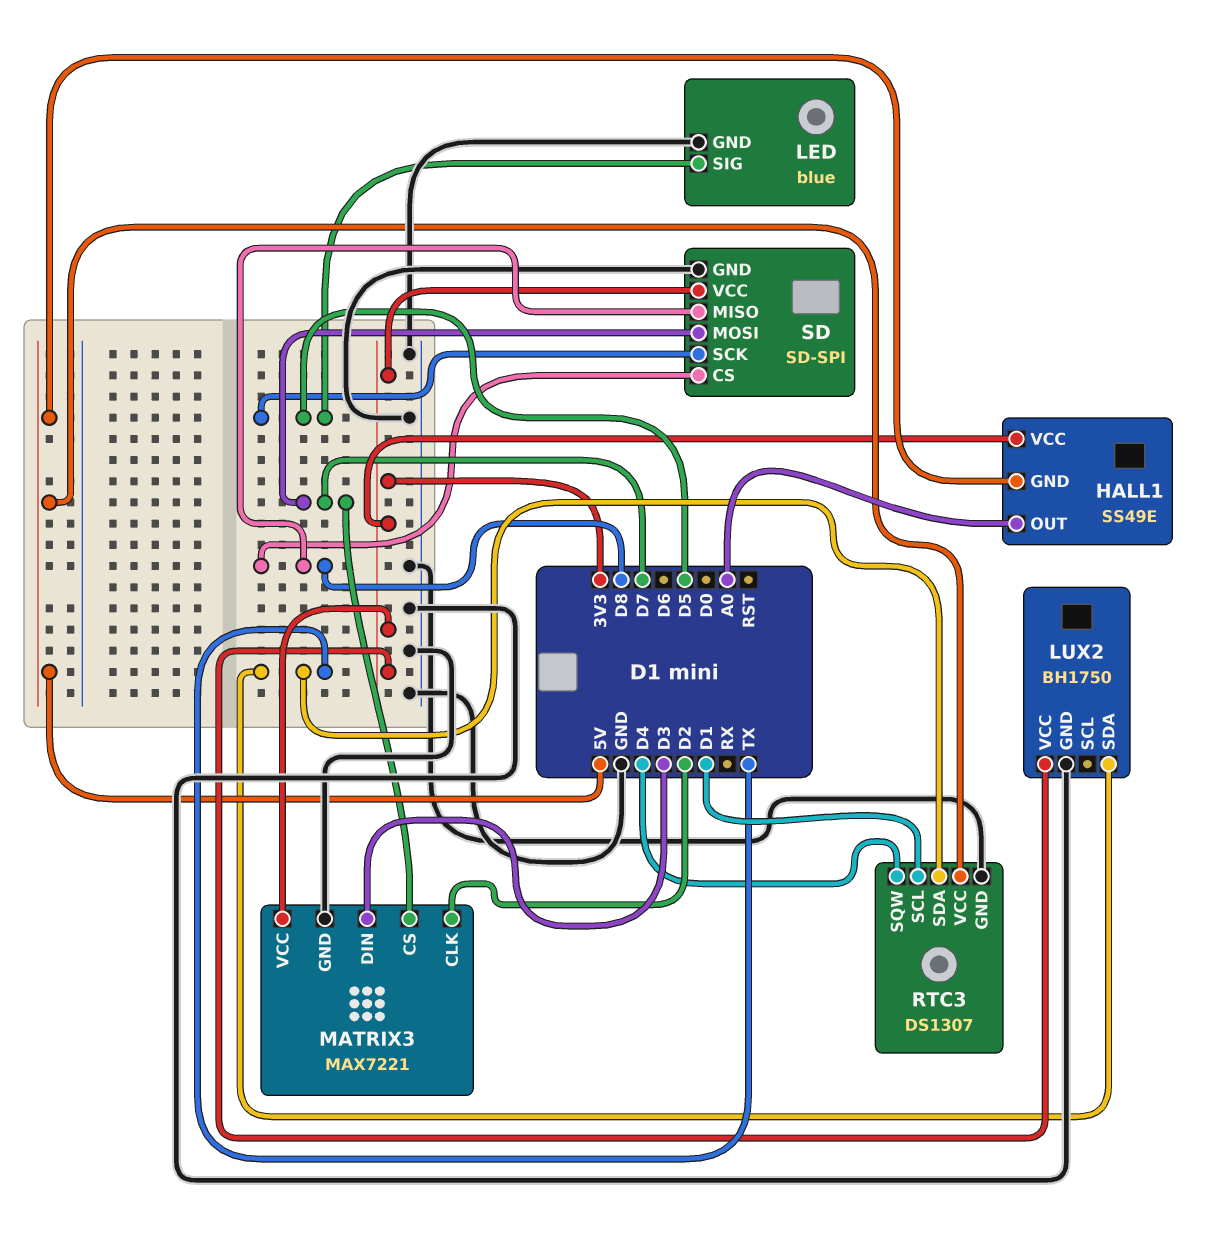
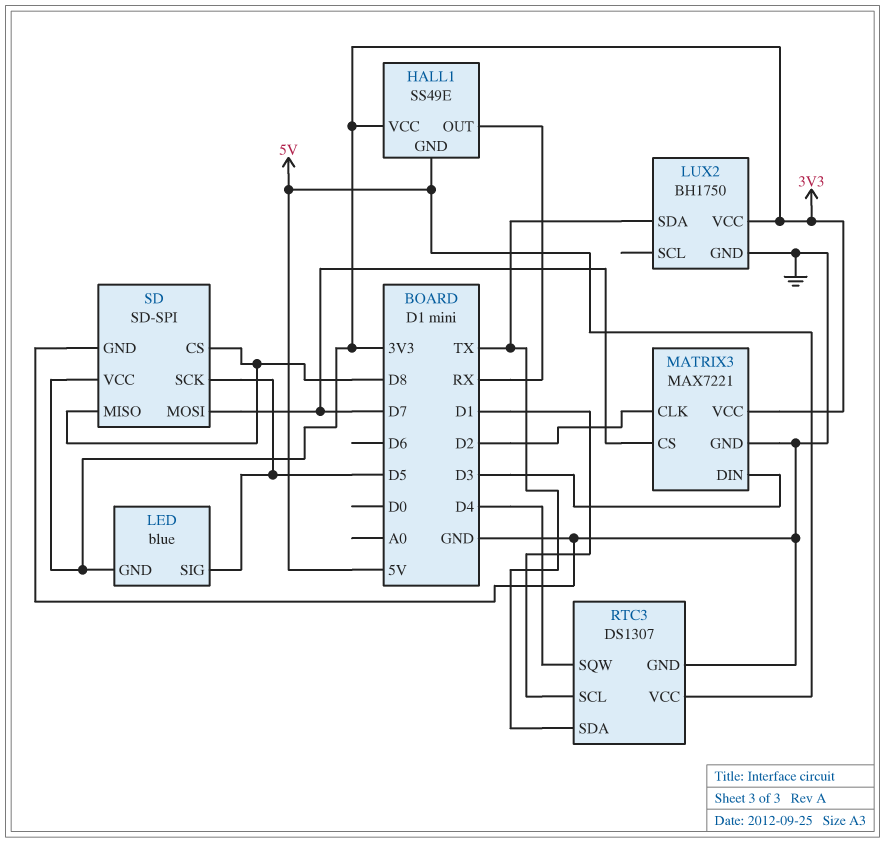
HALL1 pin OUT: A0 -> RX
LED pin GND: GND -> 3V3

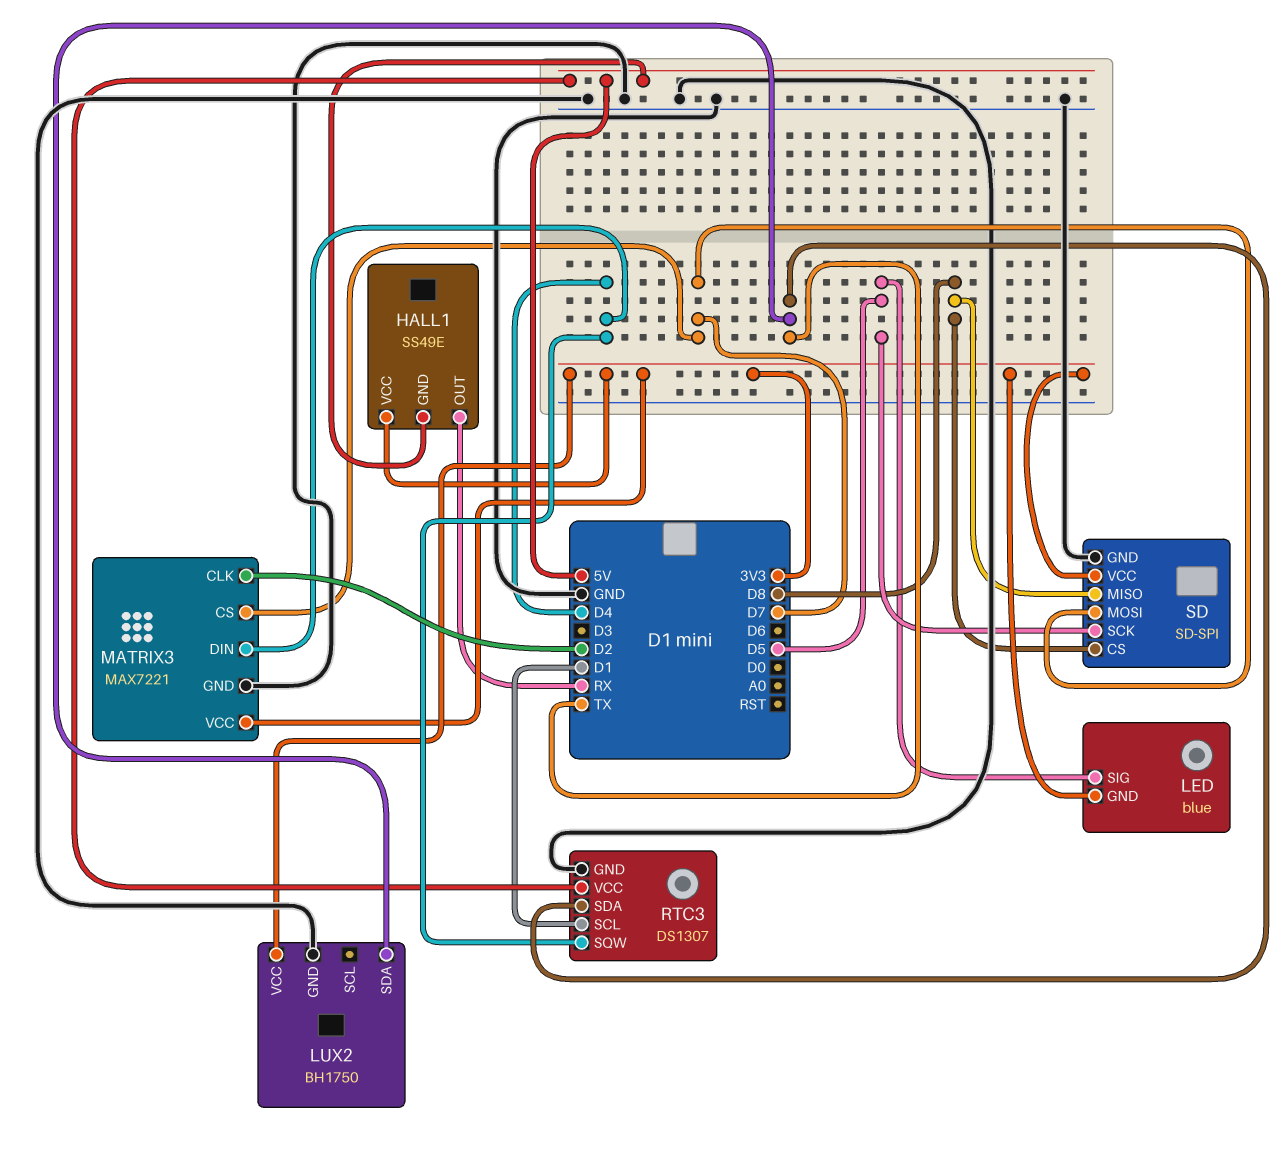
MATRIX3 pin DIN: D3 -> D4

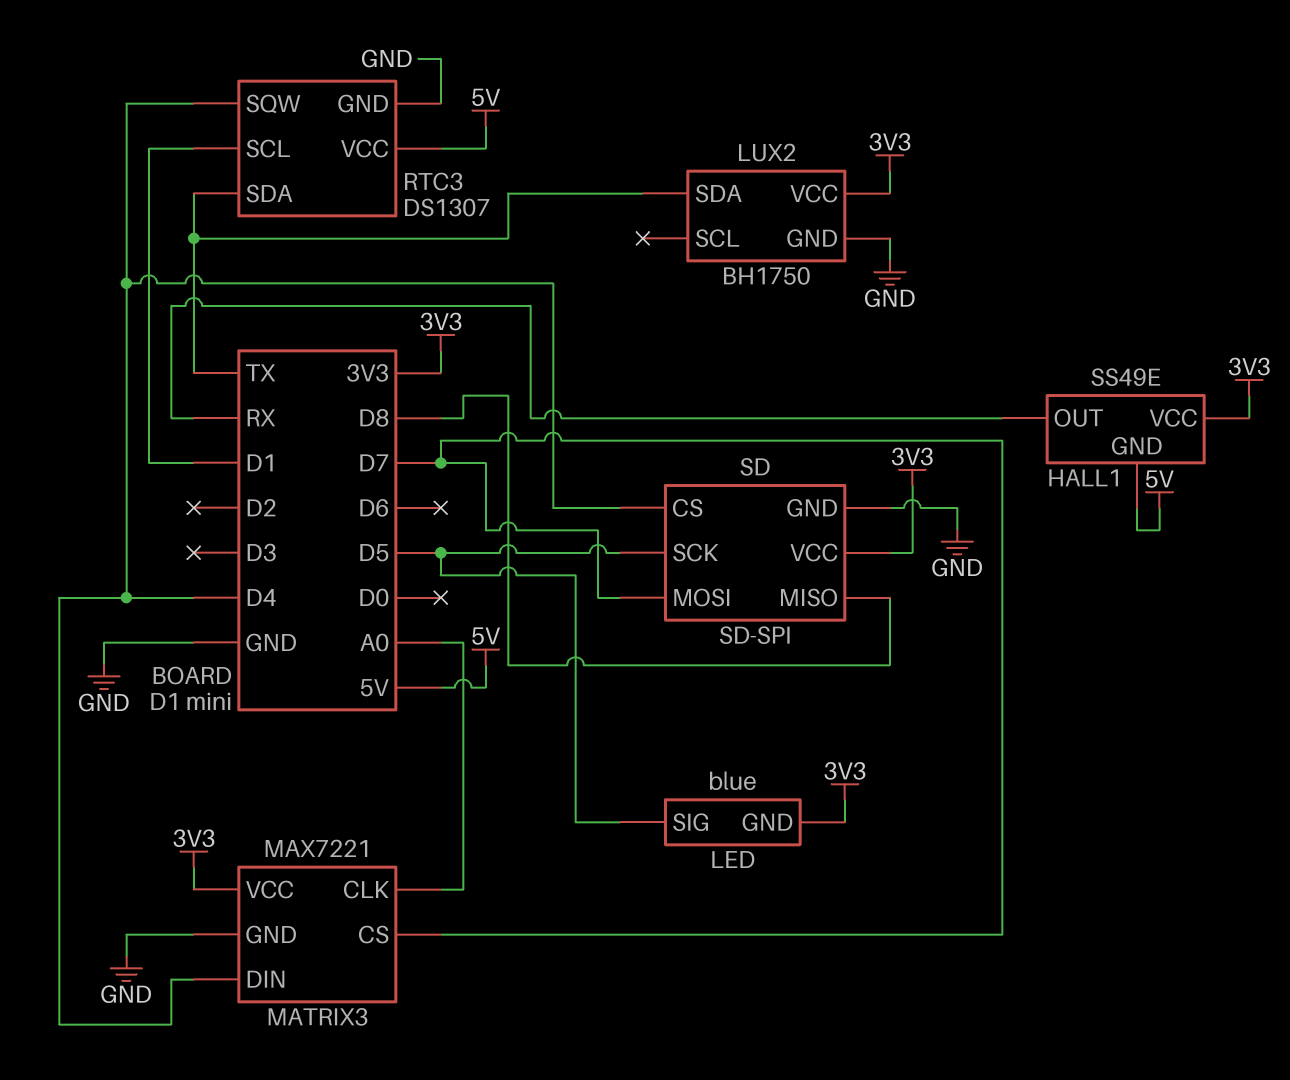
MATRIX3 pin CLK: D2 -> A0
SD pin CS: D8 -> D4

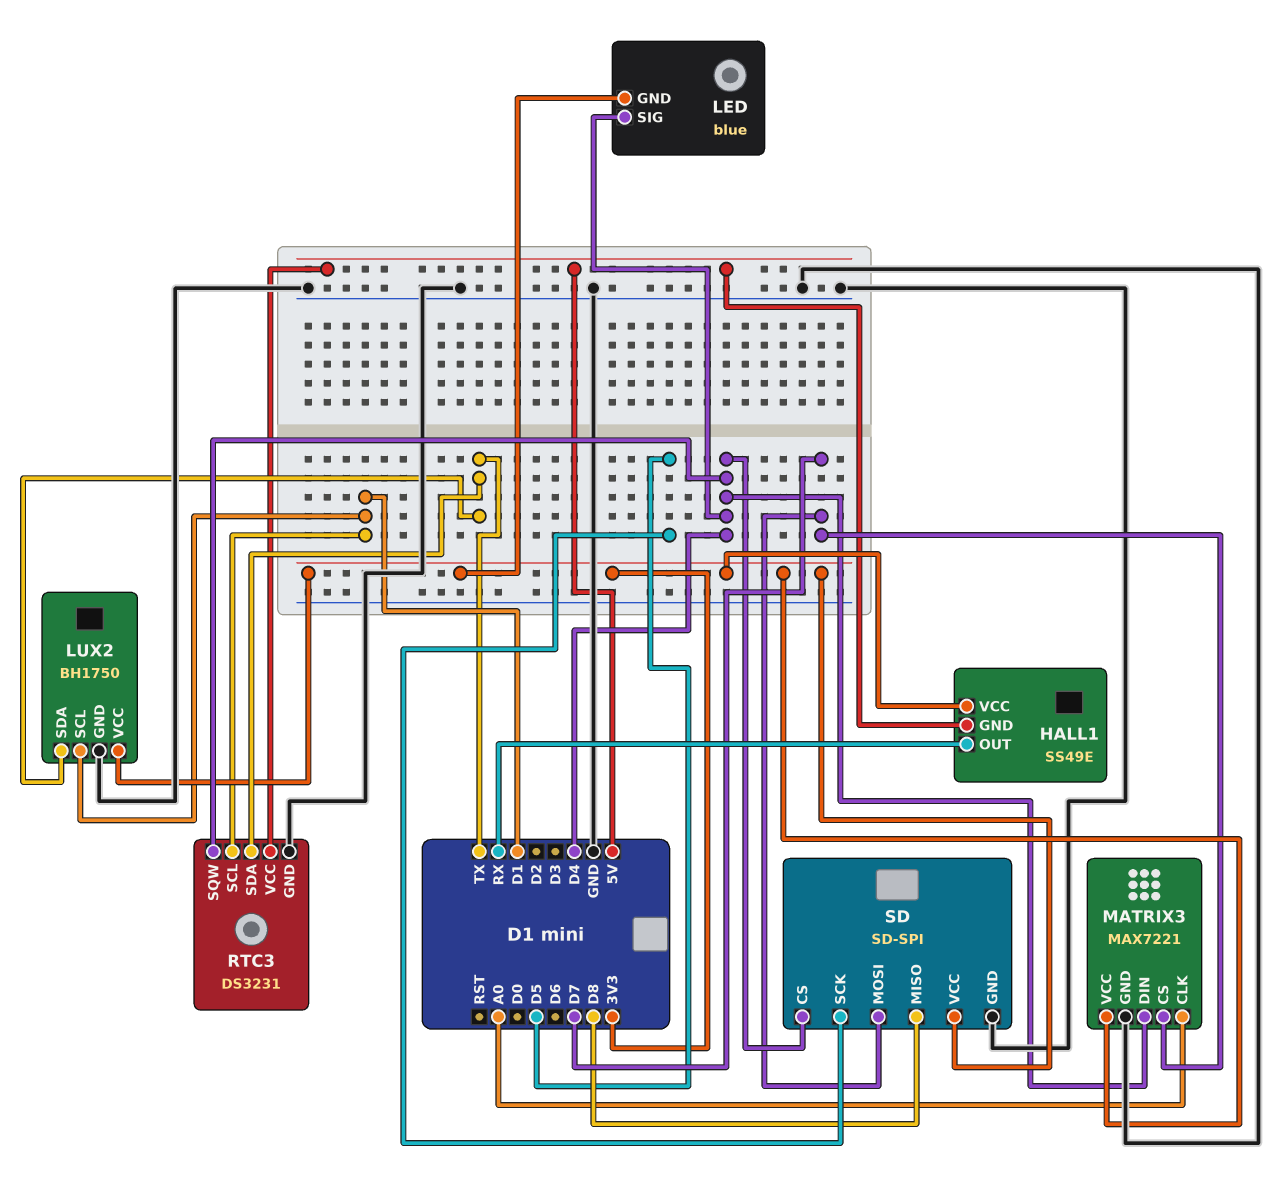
LED pin SIG: D5 -> D4
LUX2 pin SCL: none -> D1
RTC3: DS1307 -> DS3231

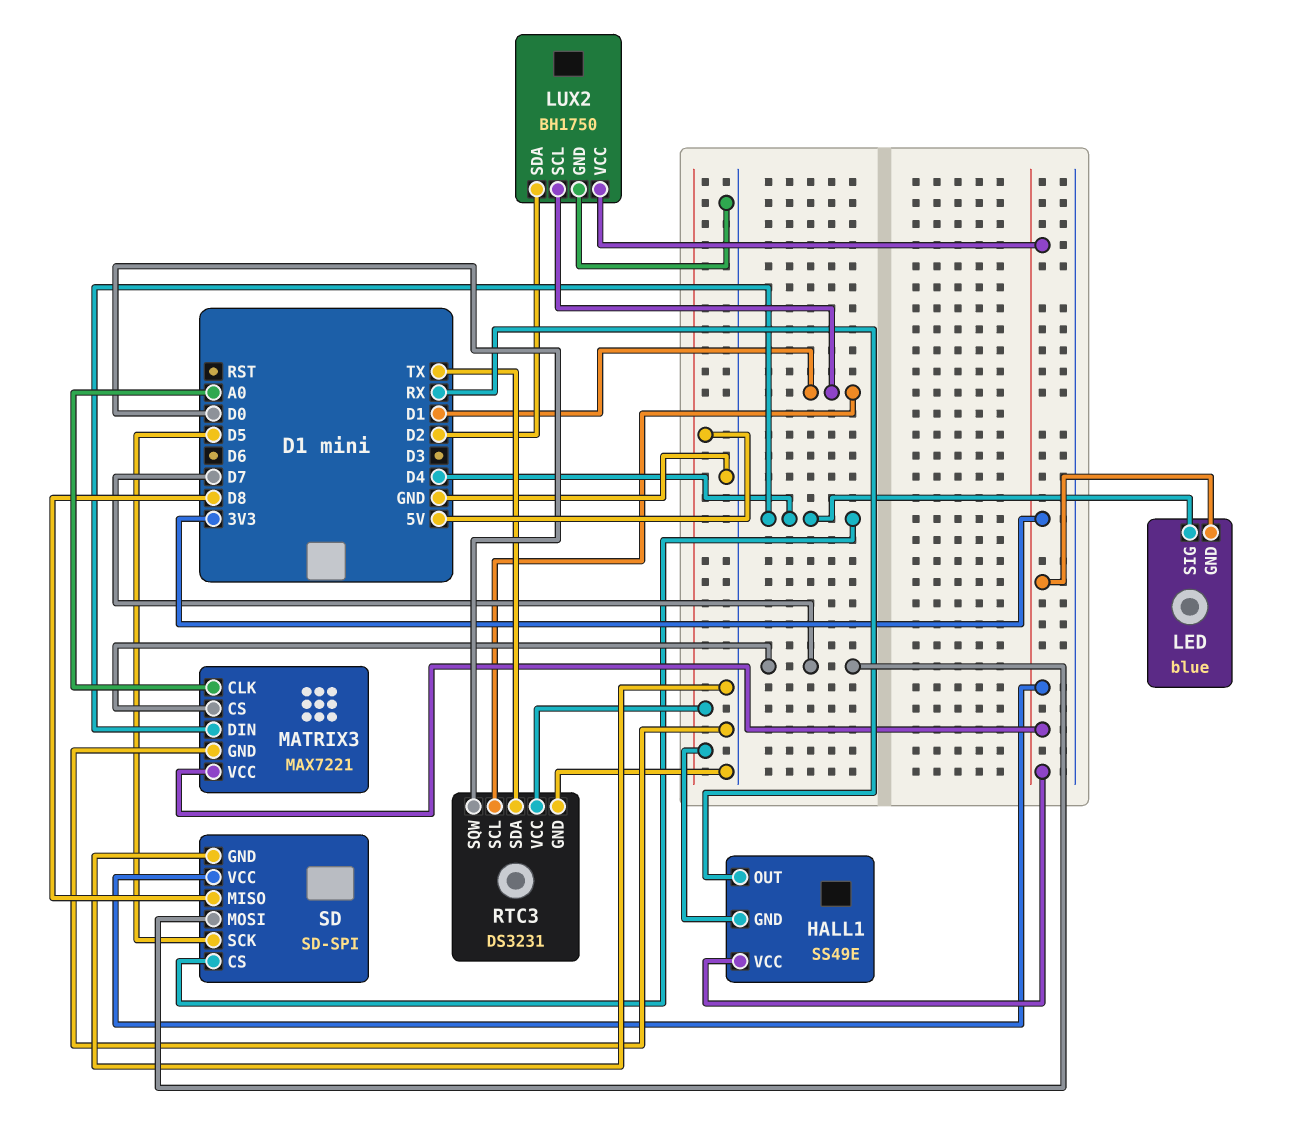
LUX2 pin SDA: TX -> D2
RTC3 pin SQW: D4 -> D0

